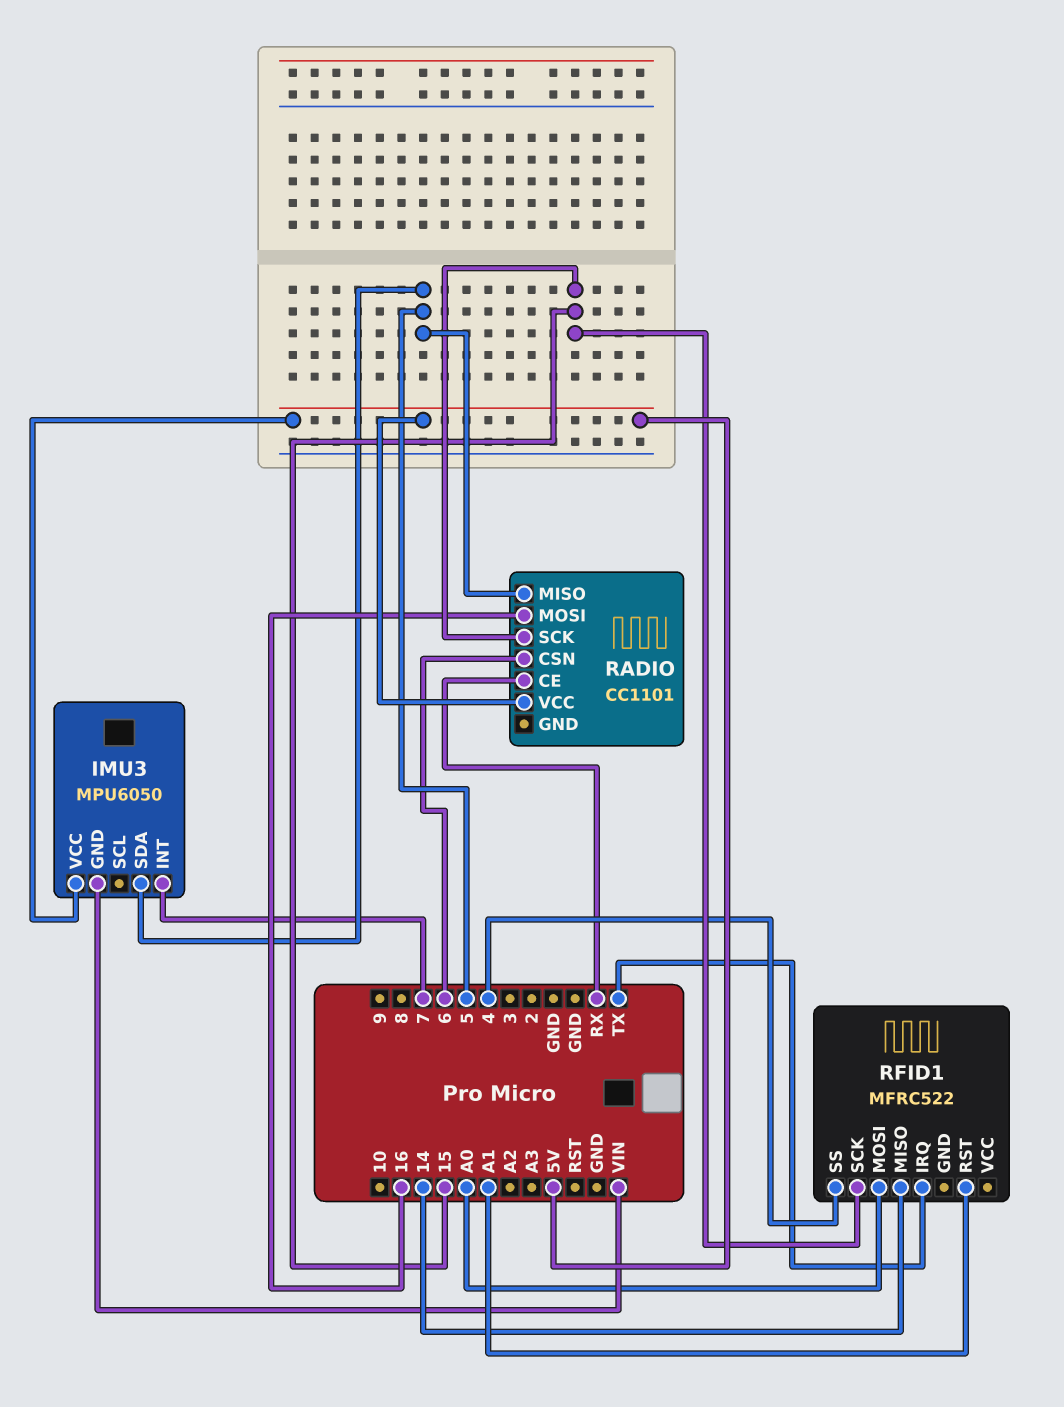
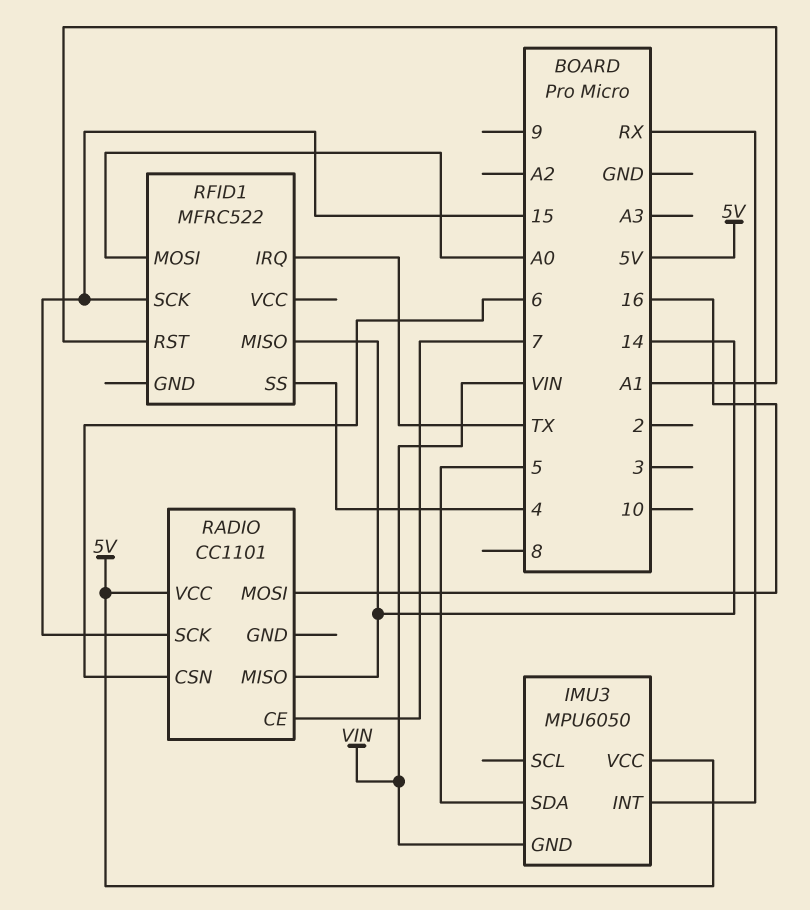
IMU3 pin INT: 7 -> RX
RADIO pin CE: RX -> 7
RADIO pin MISO: 5 -> 14

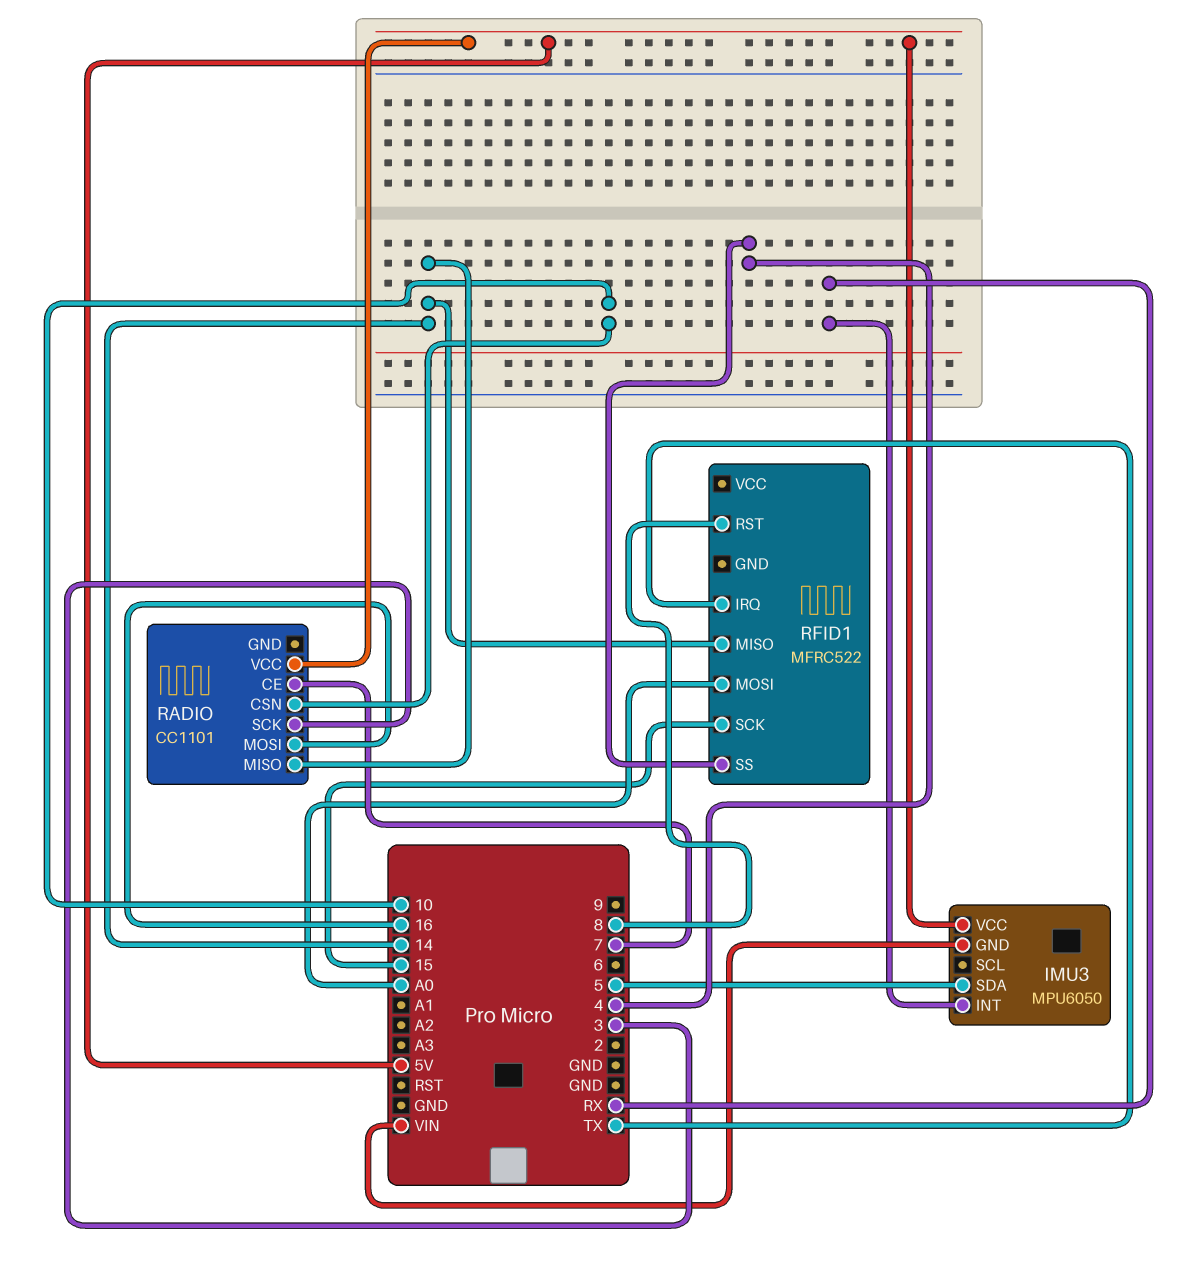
RADIO pin CSN: 6 -> 10
RADIO pin SCK: 15 -> 3
RFID1 pin RST: A1 -> 8

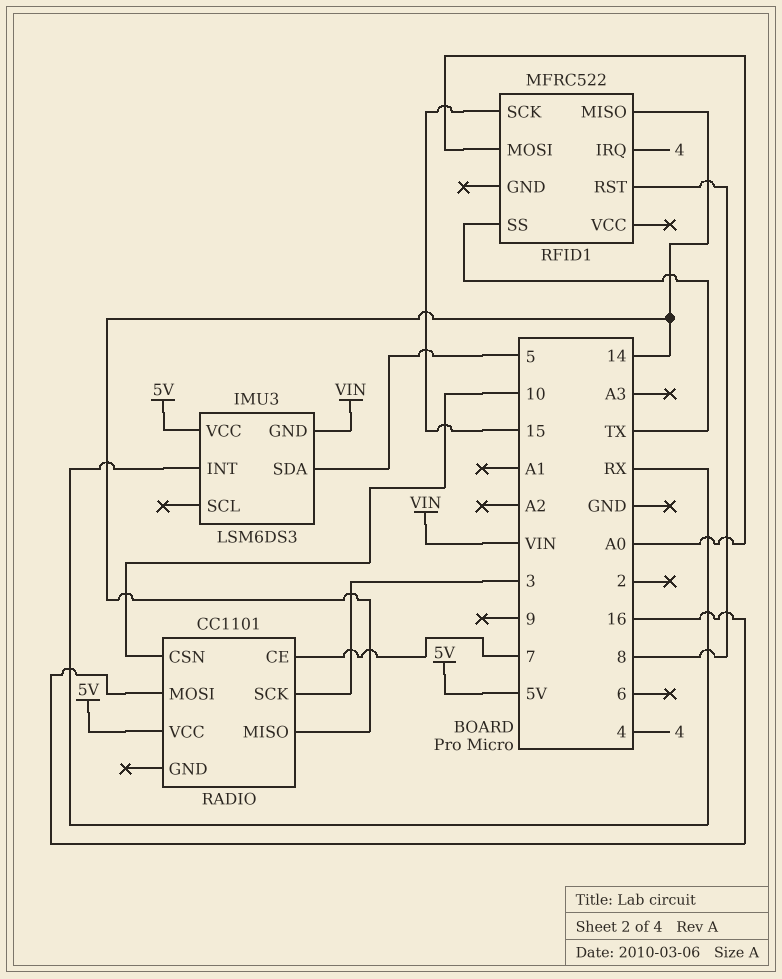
IMU3: MPU6050 -> LSM6DS3
RFID1 pin IRQ: TX -> 4
RFID1 pin SS: 4 -> TX

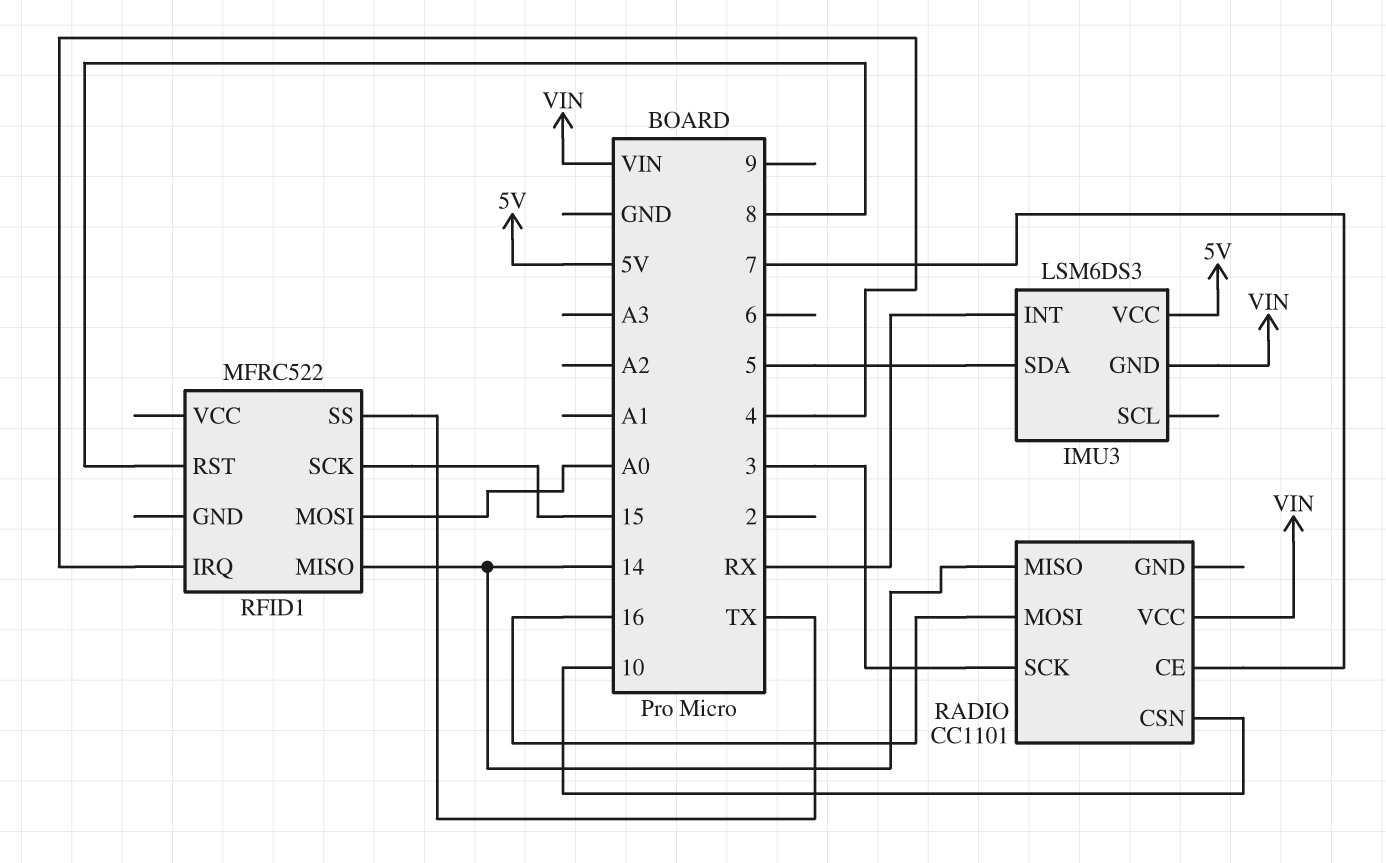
RADIO pin VCC: 5V -> VIN

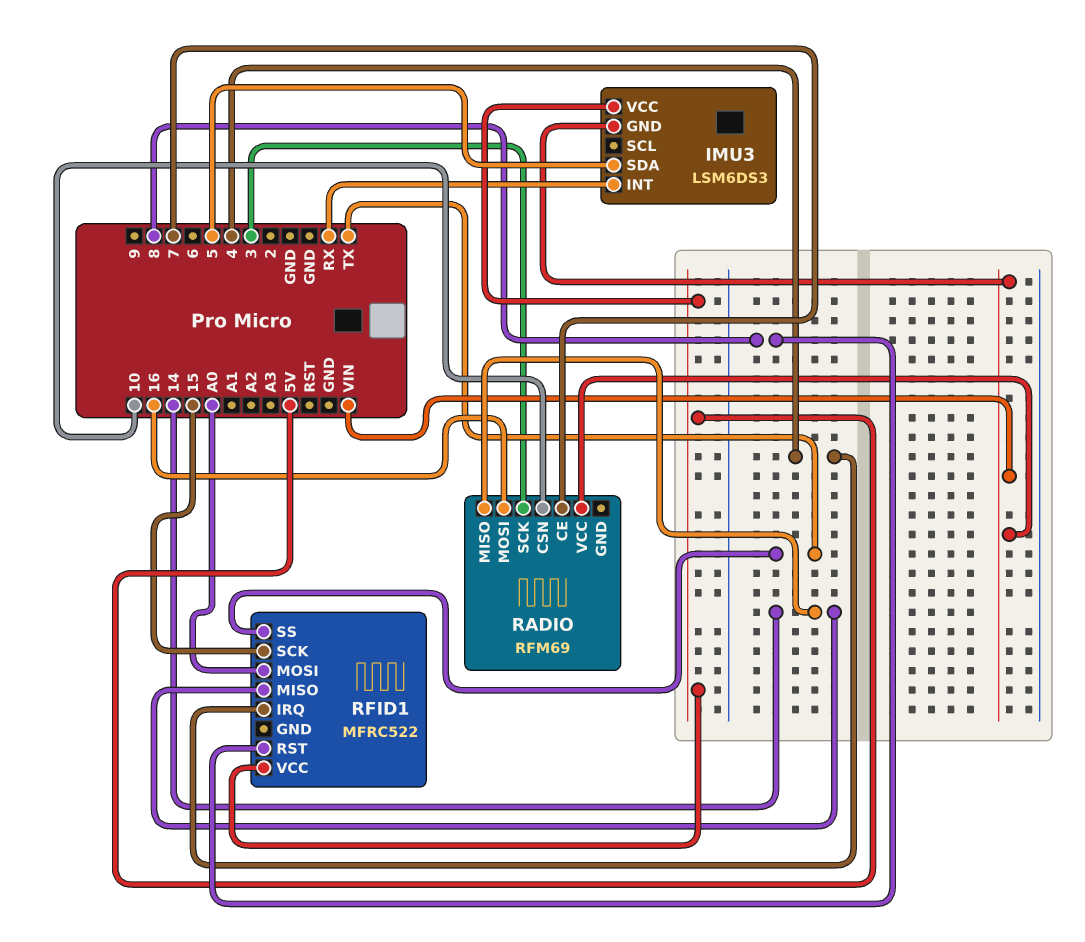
RADIO: CC1101 -> RFM69
RFID1 pin VCC: none -> 5V

